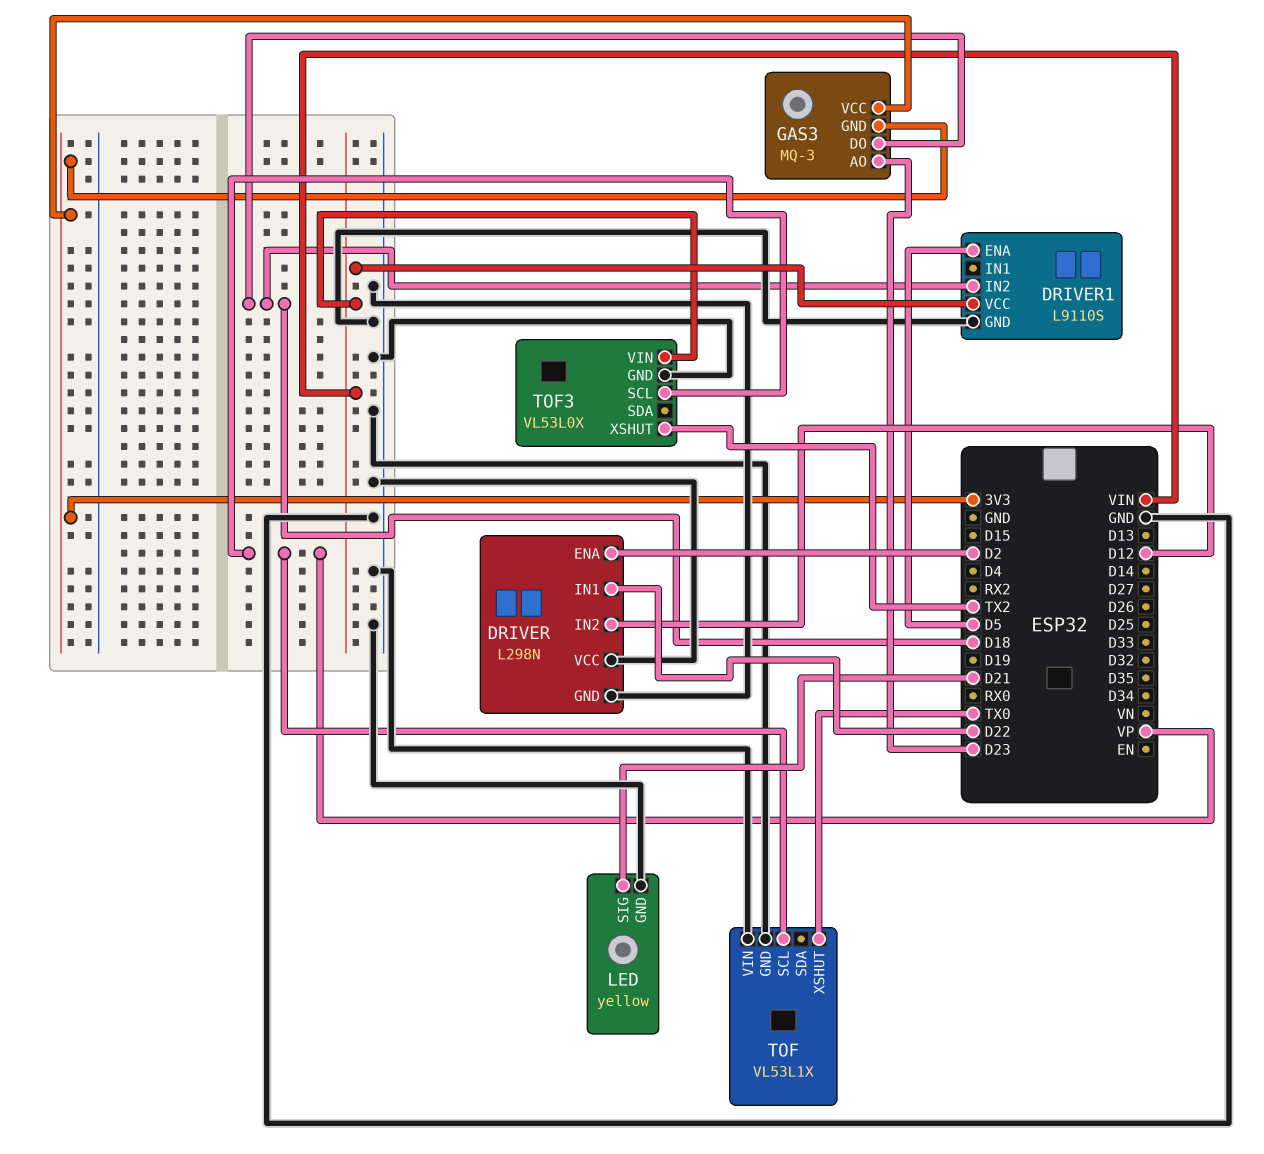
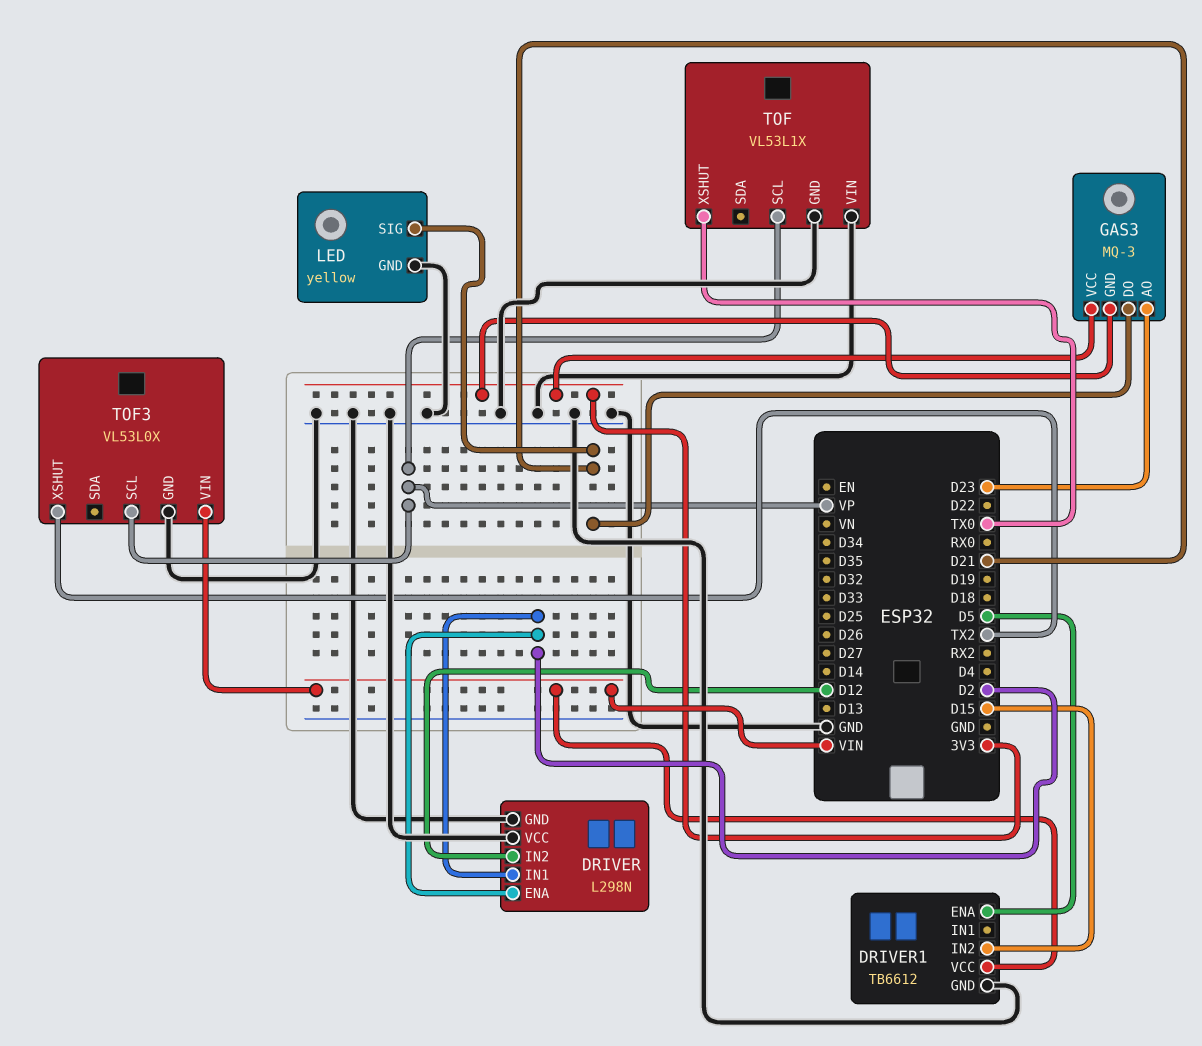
DRIVER pin IN1: D22 -> D2
DRIVER1: L9110S -> TB6612
DRIVER1 pin IN2: D18 -> D15
GAS3 pin DO: D18 -> D21

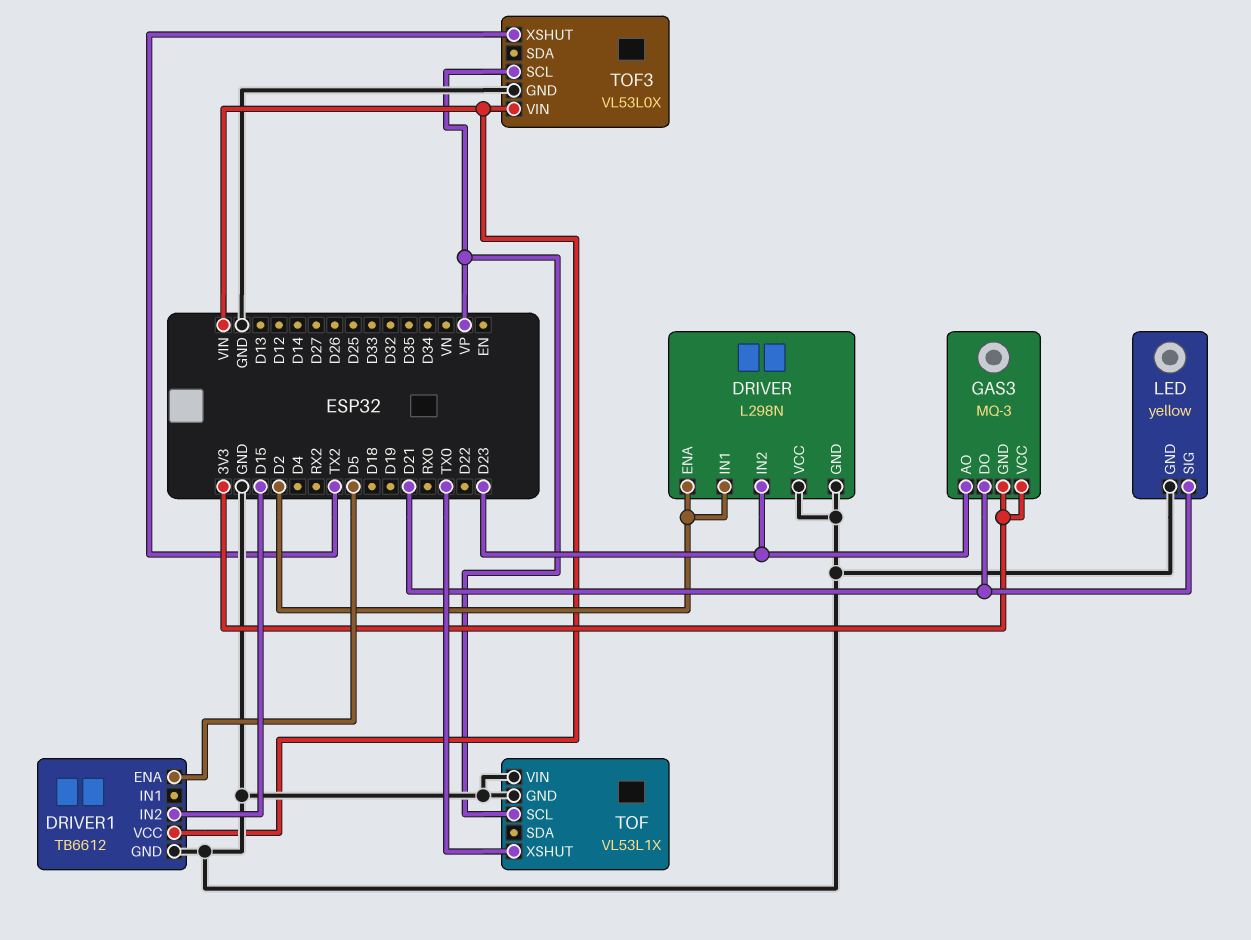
DRIVER pin IN2: D12 -> D23

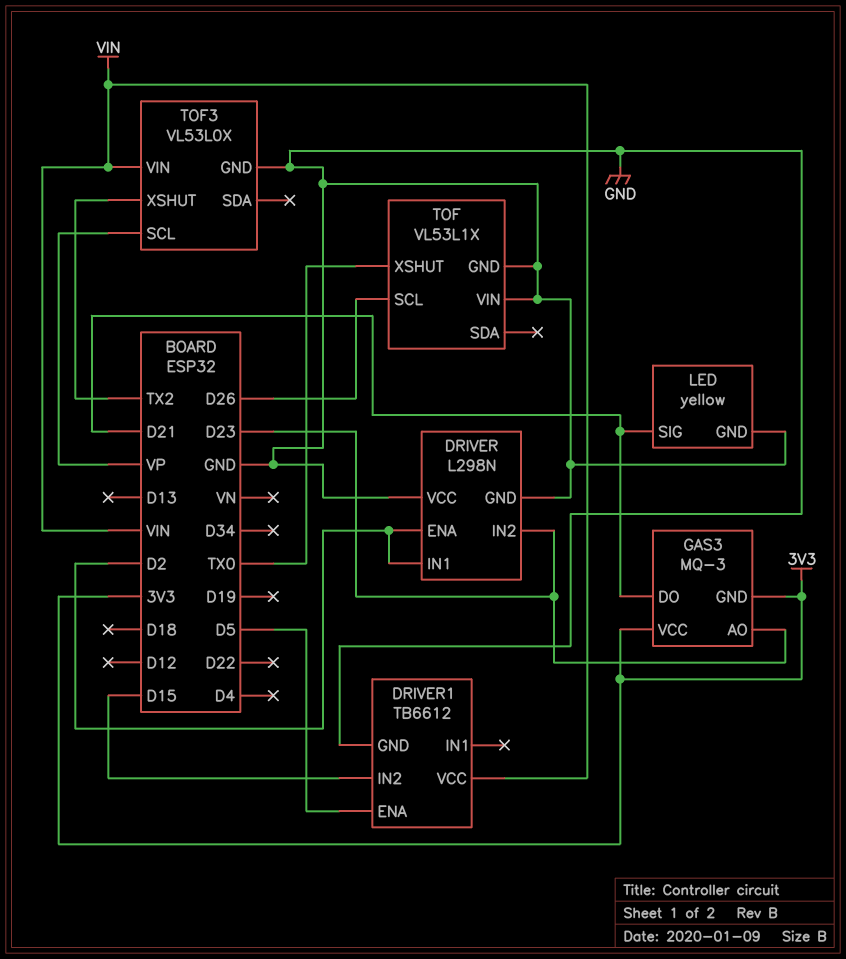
TOF pin SCL: VP -> D26

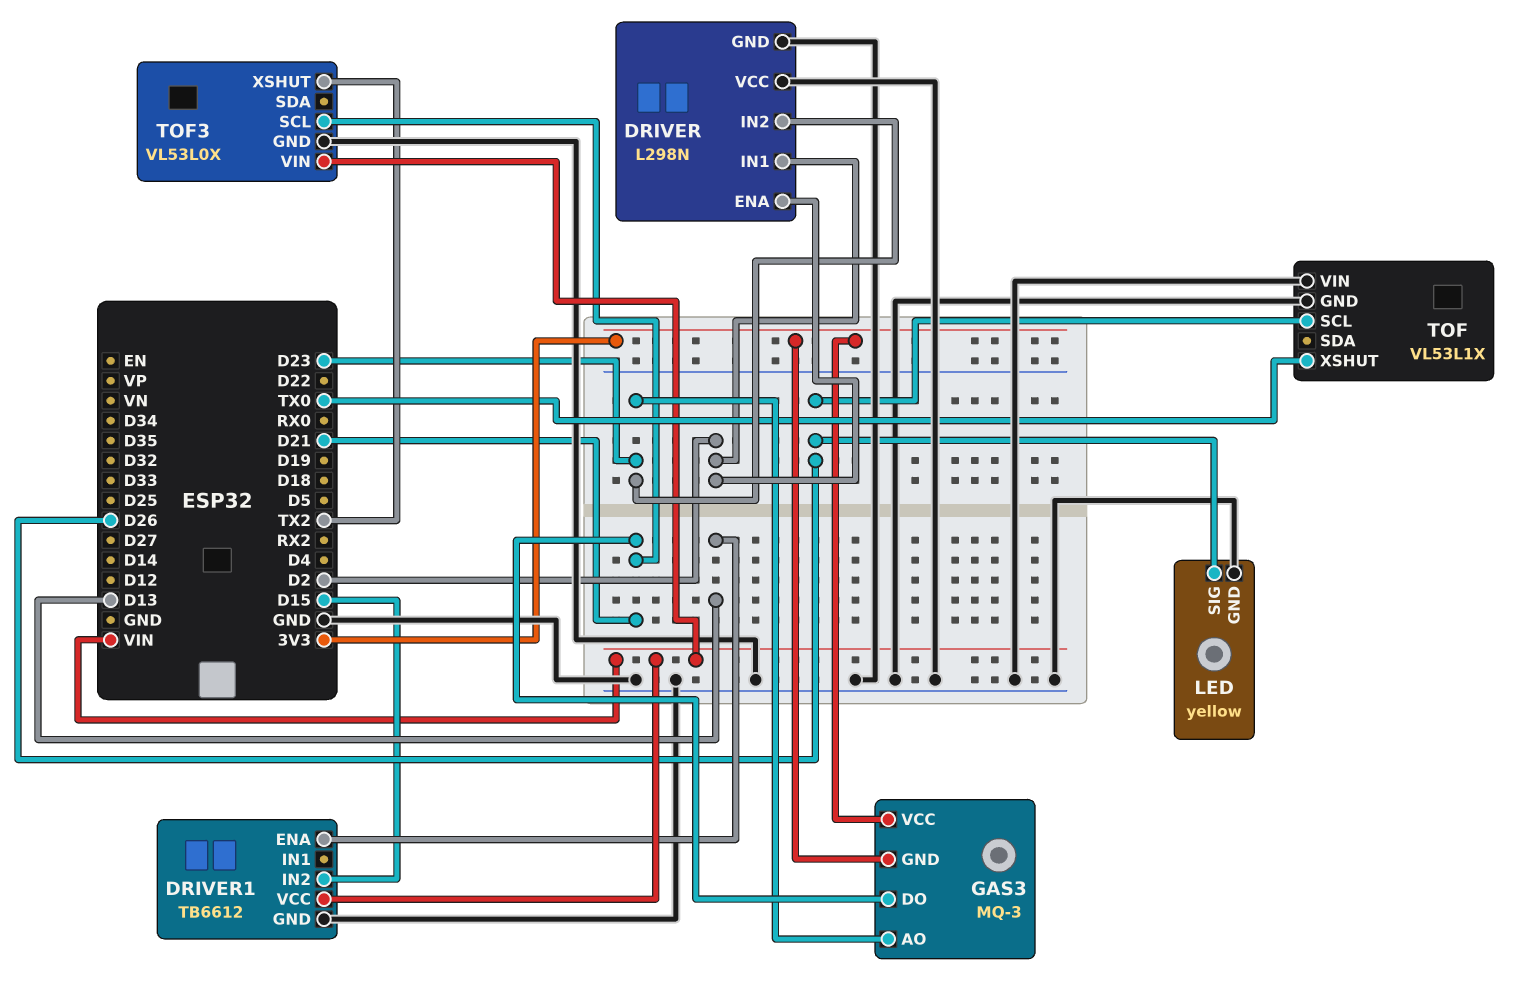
DRIVER1 pin ENA: D5 -> D13
LED pin SIG: D21 -> D26
TOF3 pin SCL: VP -> D21

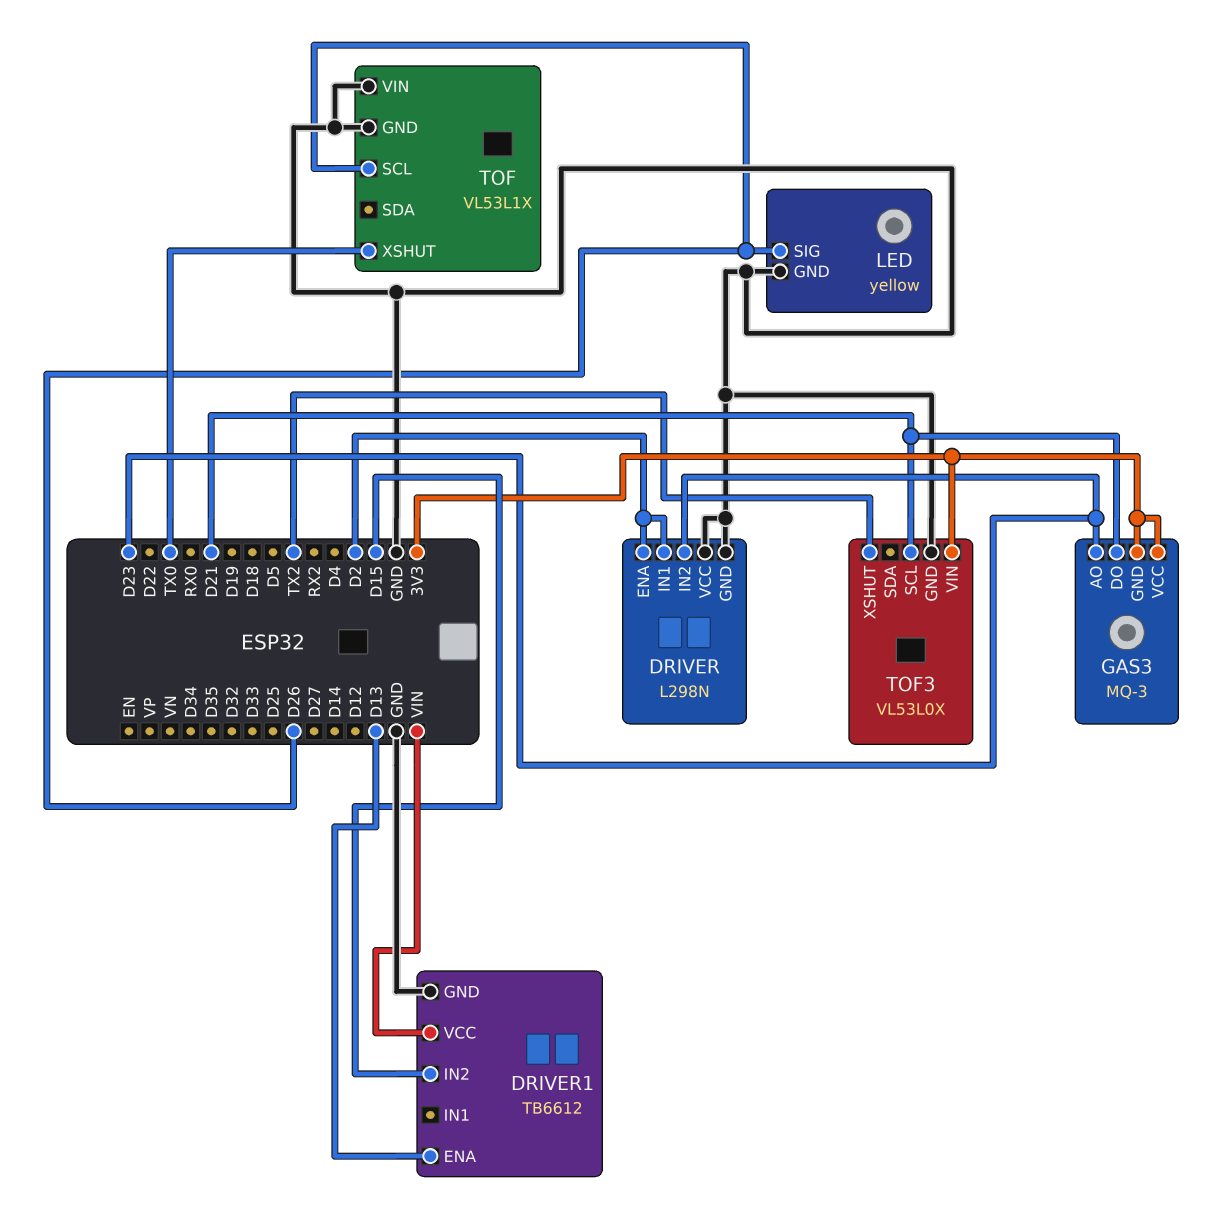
TOF3 pin VIN: VIN -> 3V3

